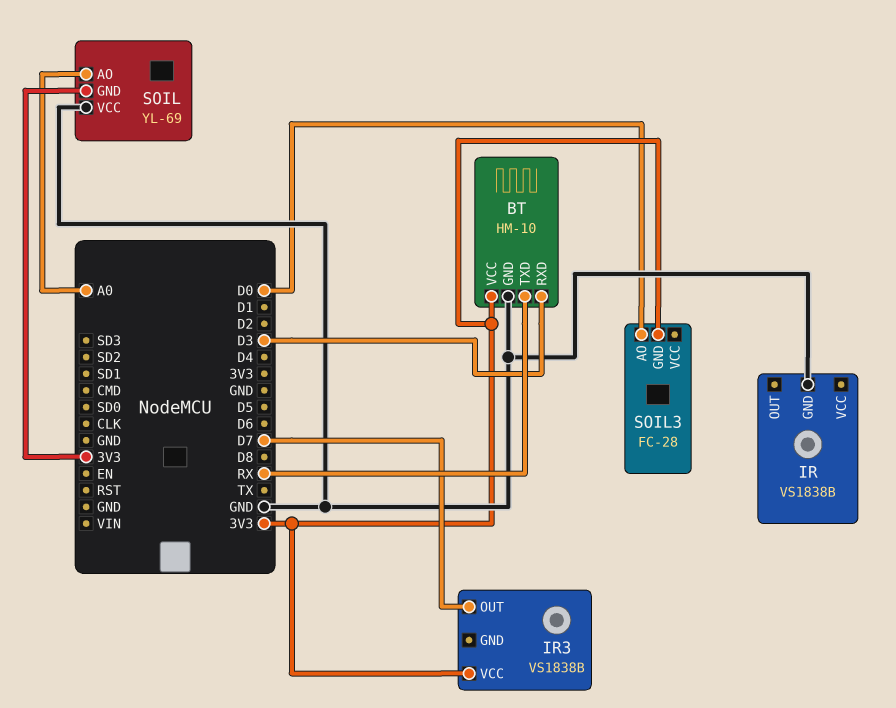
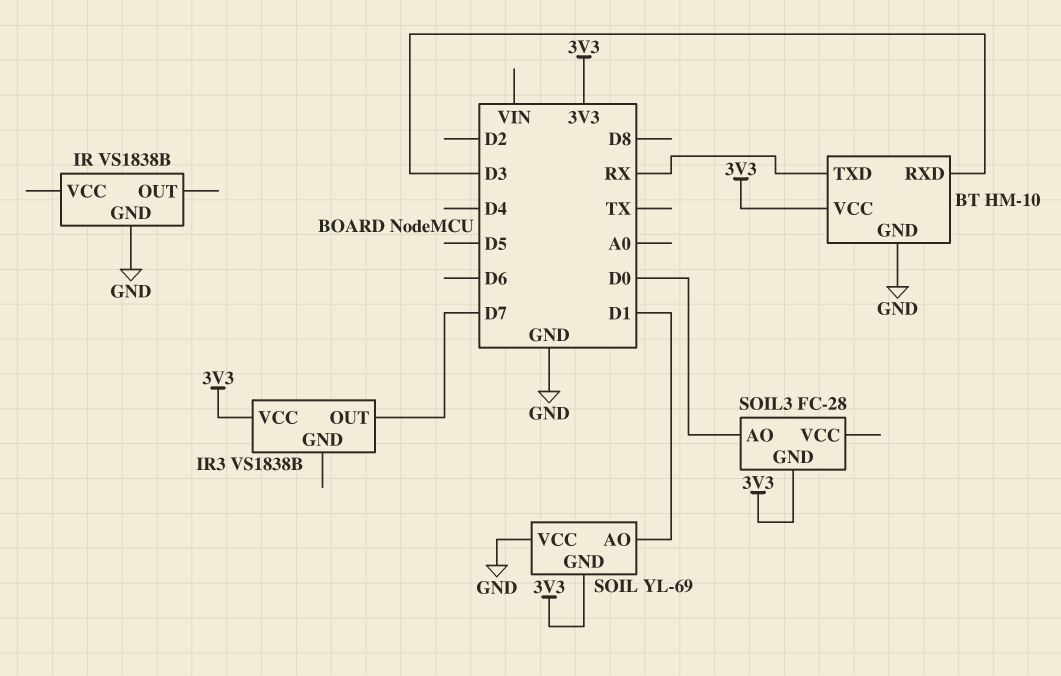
SOIL pin AO: A0 -> D1

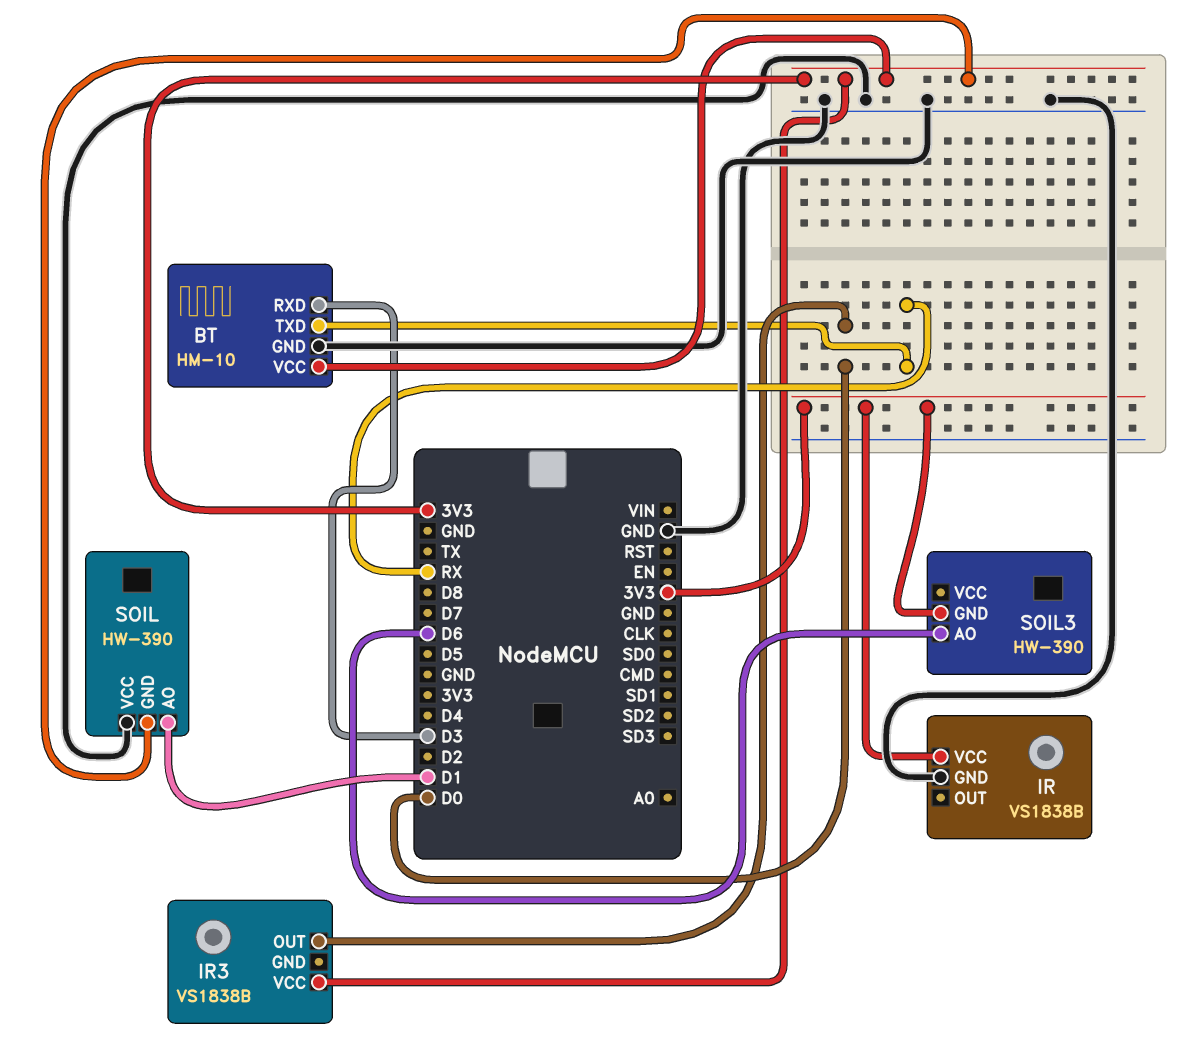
IR pin VCC: none -> 3V3
IR3 pin OUT: D7 -> D0
SOIL: YL-69 -> HW-390
SOIL3: FC-28 -> HW-390
SOIL3 pin AO: D0 -> D6

